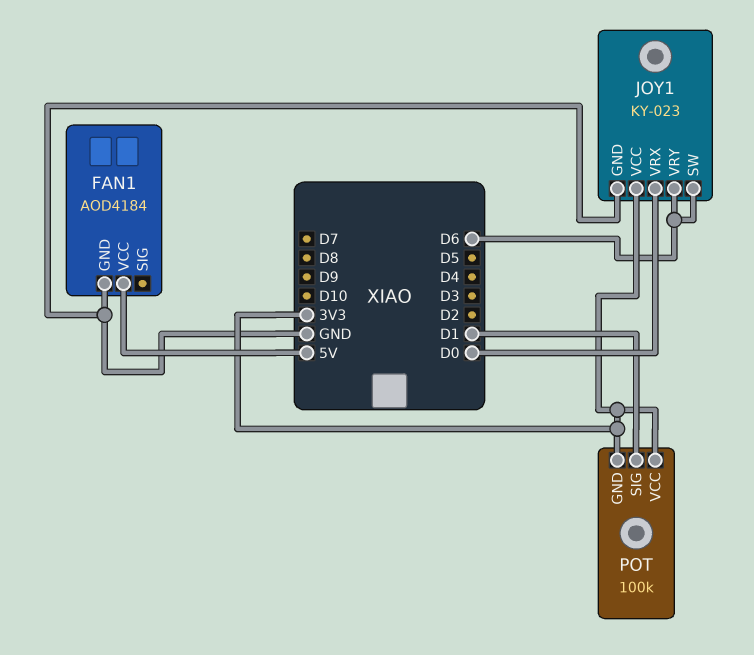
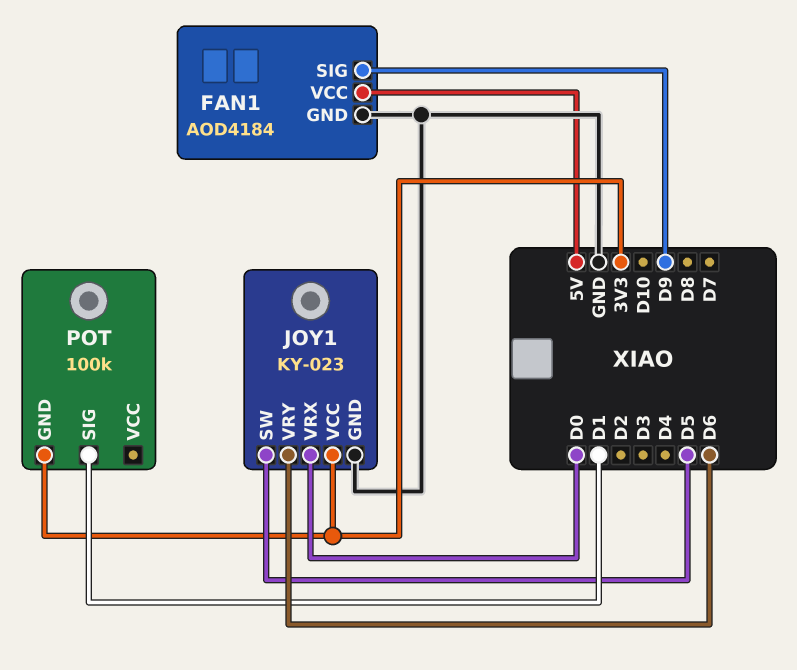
FAN1 pin SIG: none -> D9
JOY1 pin SW: D6 -> D5
POT pin VCC: 3V3 -> none

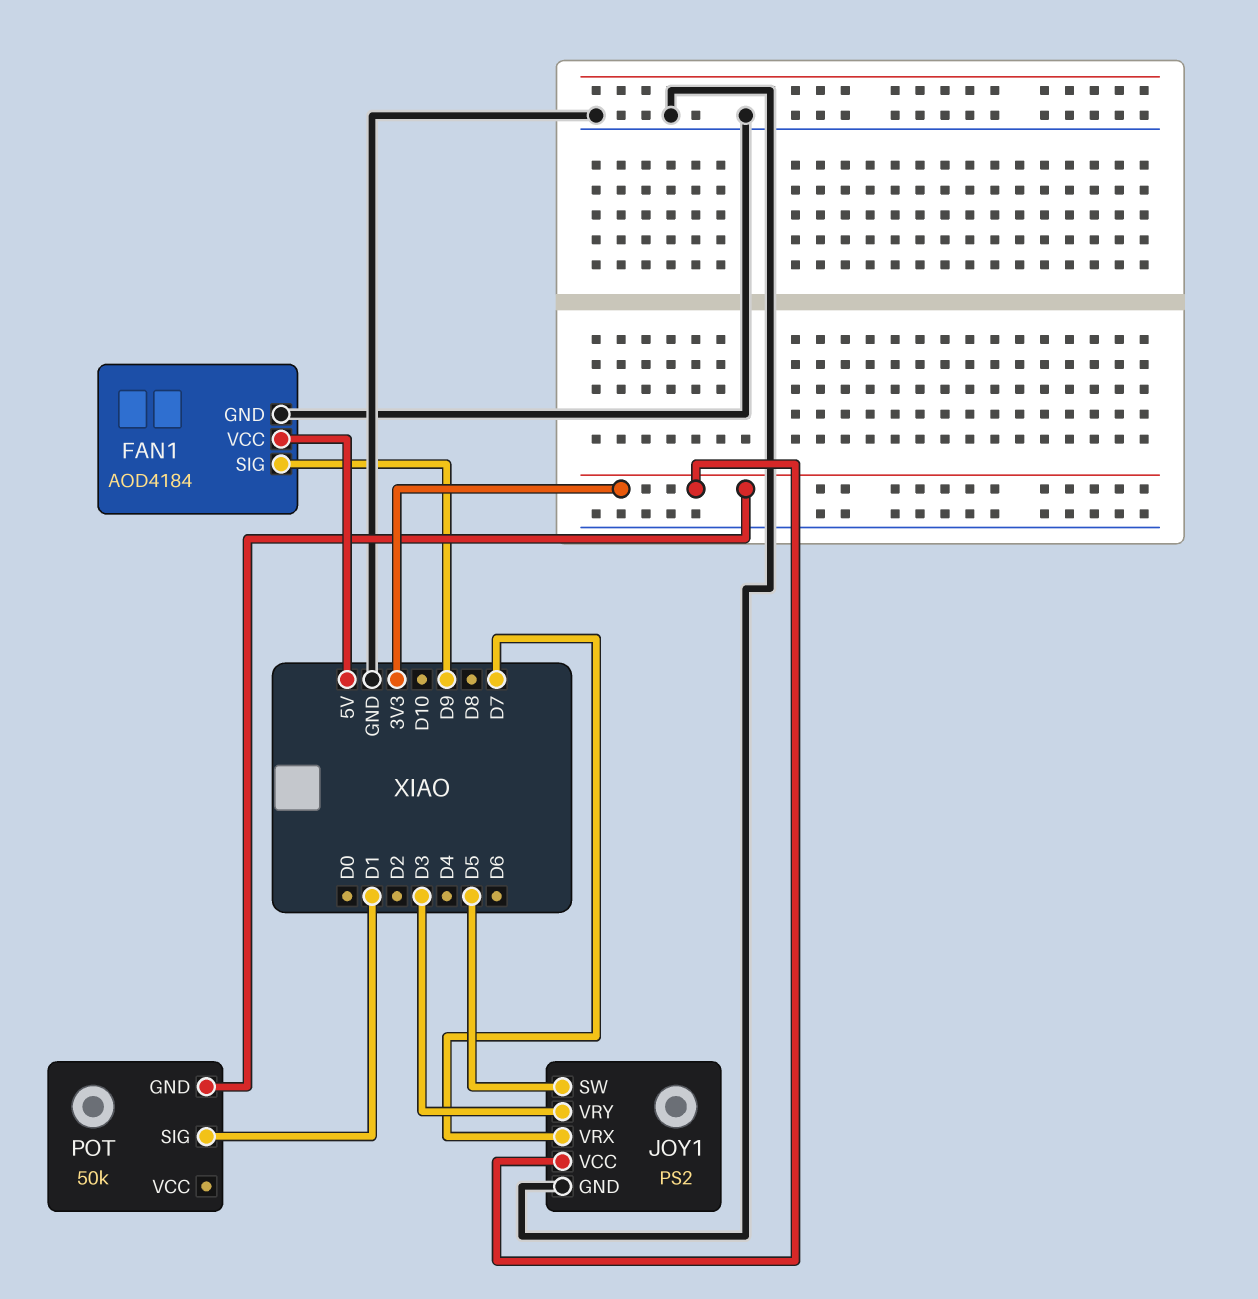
JOY1: KY-023 -> PS2
JOY1 pin VRX: D0 -> D7
JOY1 pin VRY: D6 -> D3
POT: 100k -> 50k

